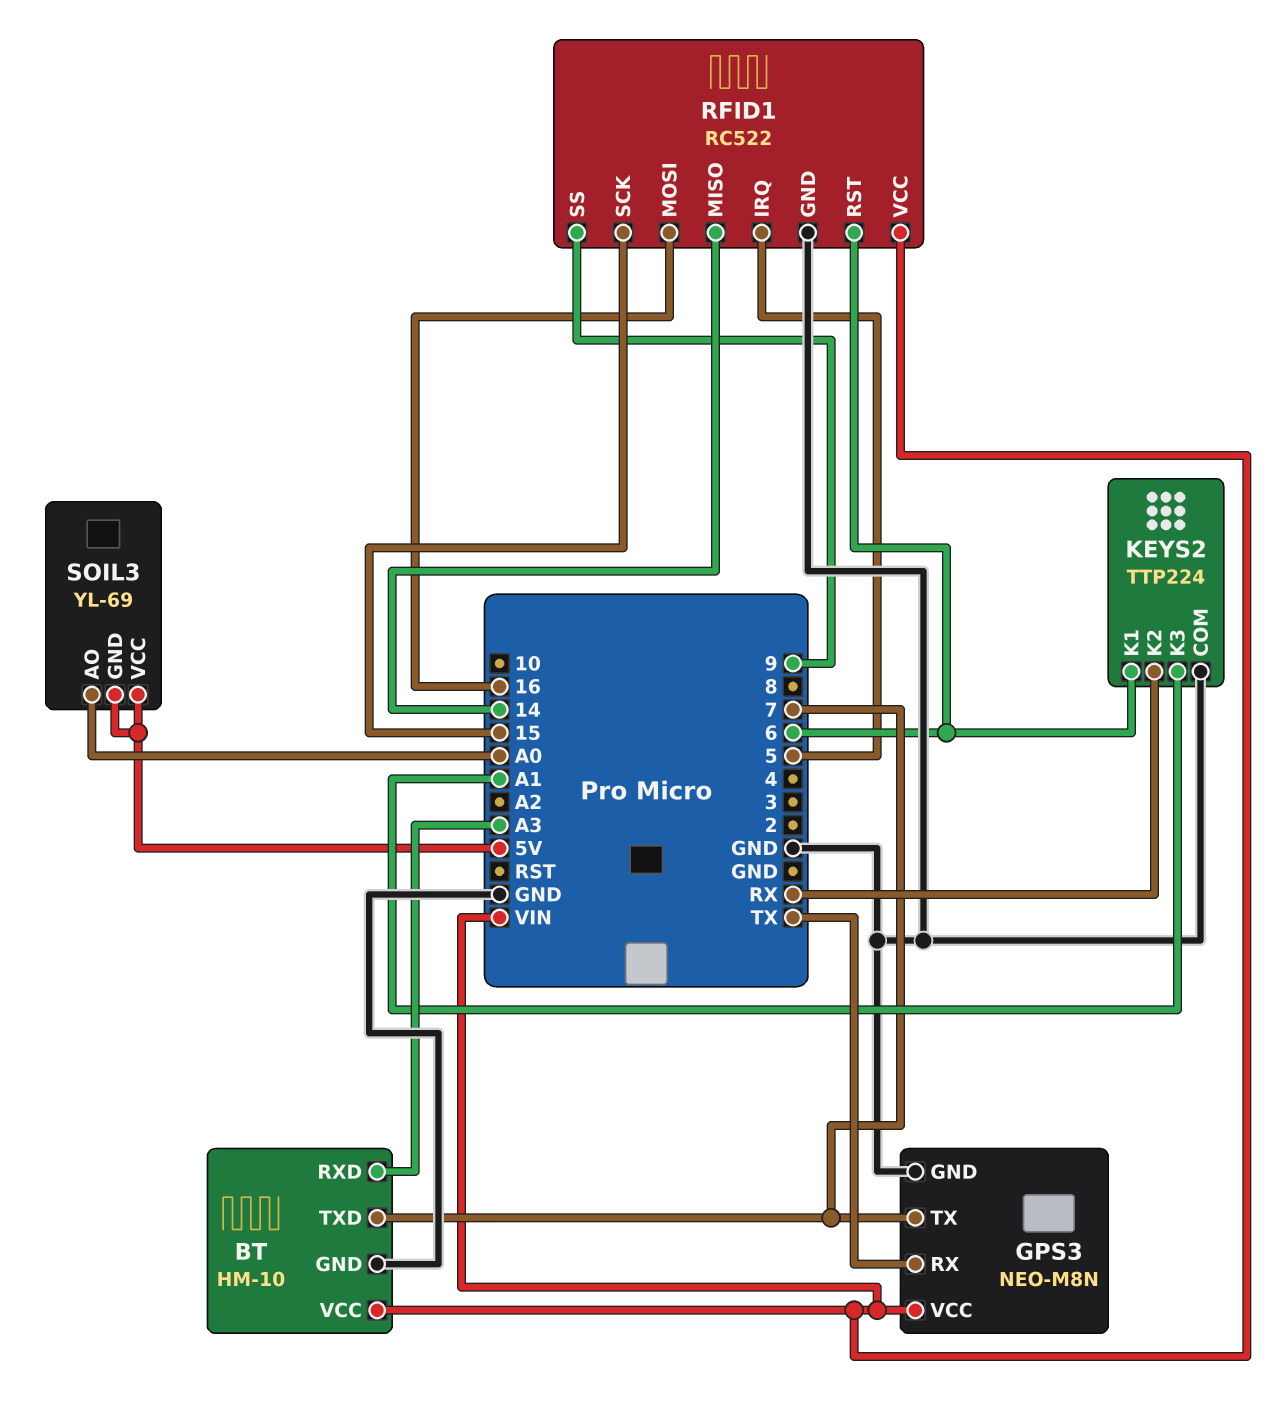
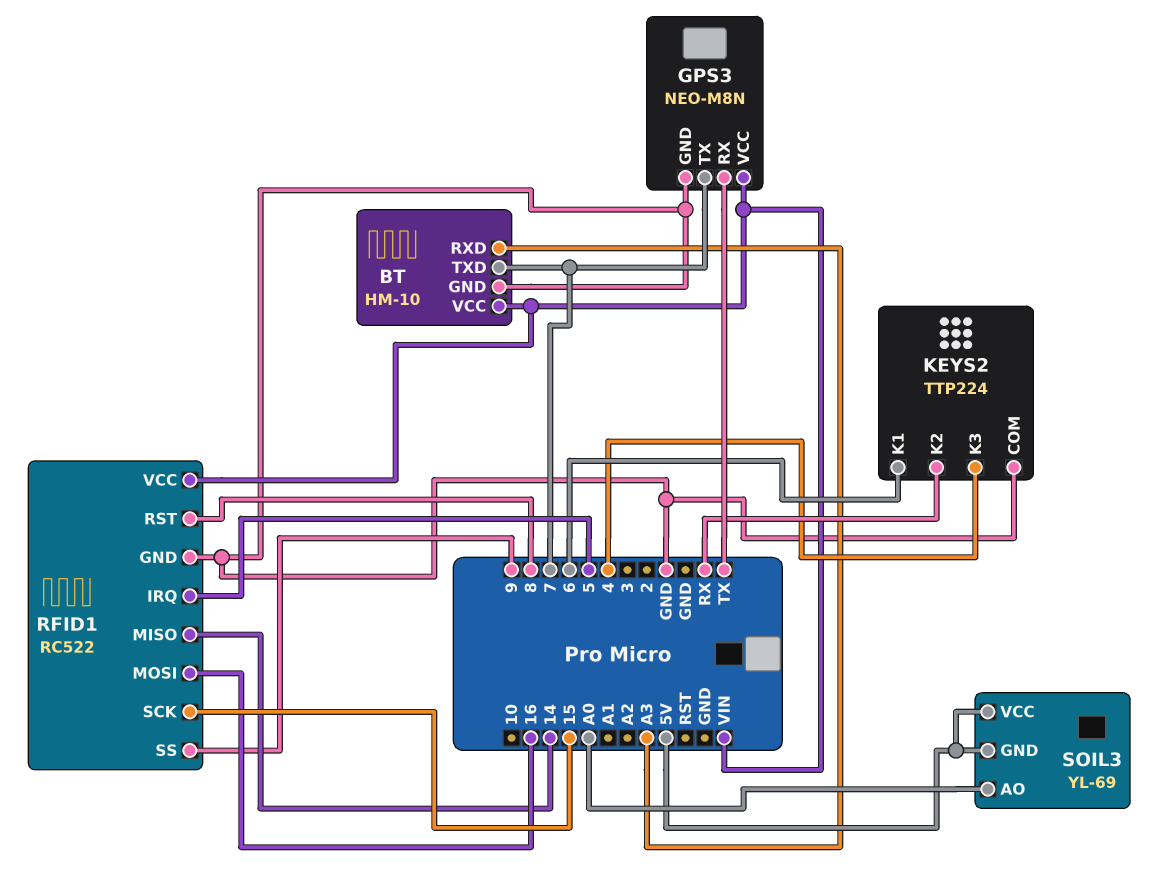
KEYS2 pin K3: A1 -> 4
RFID1 pin RST: 6 -> 8

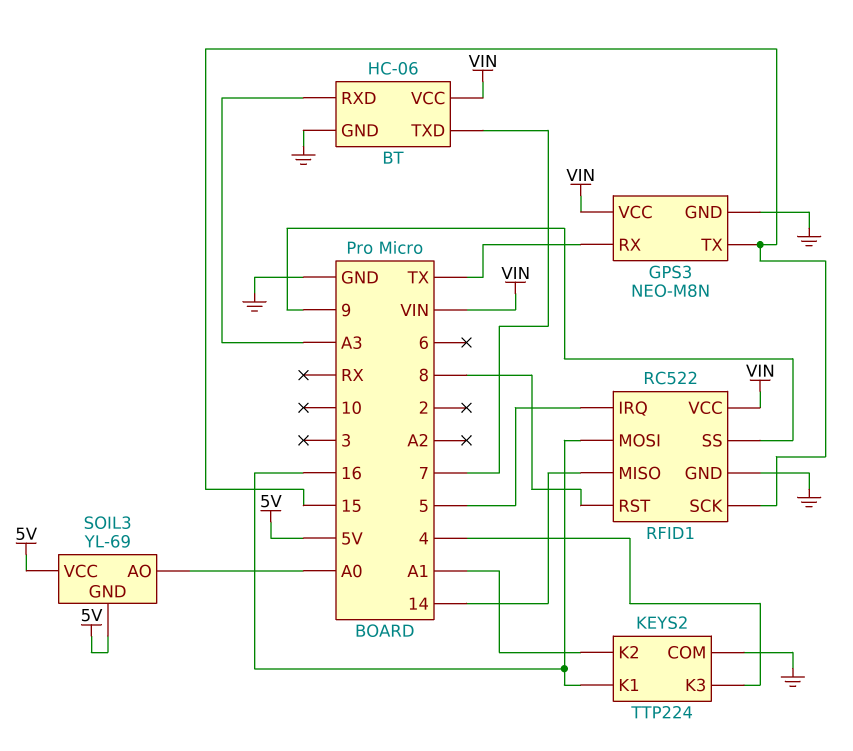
BT: HM-10 -> HC-06
GPS3 pin TX: 7 -> 15
KEYS2 pin K1: 6 -> 16
KEYS2 pin K2: RX -> A1

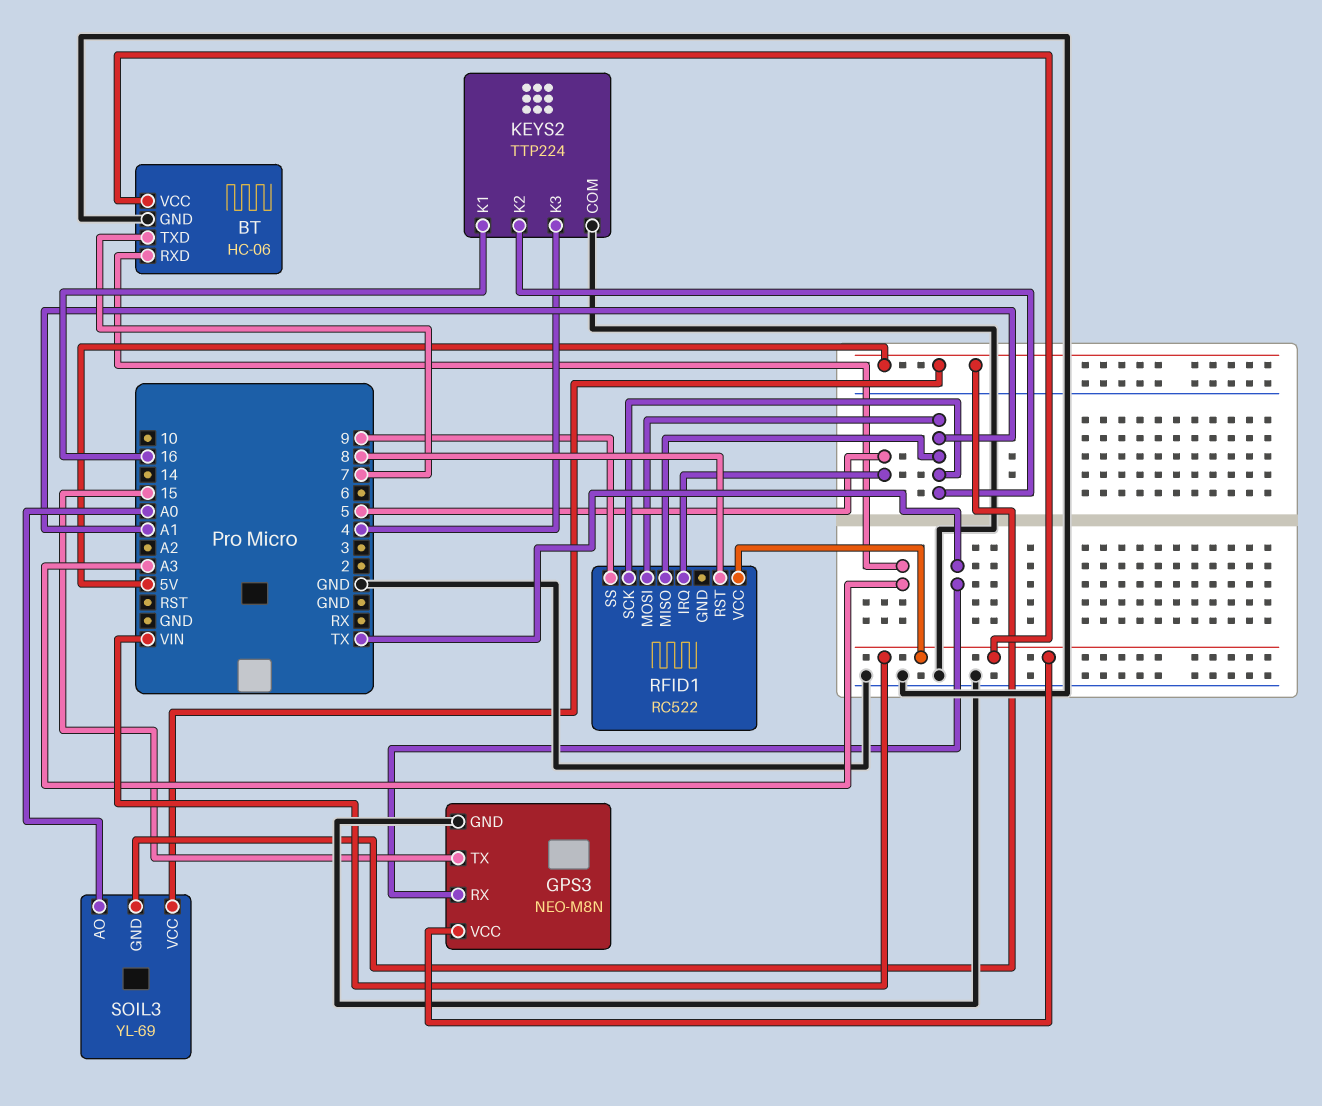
RFID1 pin GND: GND -> none
RFID1 pin MISO: 14 -> A1
RFID1 pin MOSI: 16 -> A1
RFID1 pin SCK: 15 -> A1

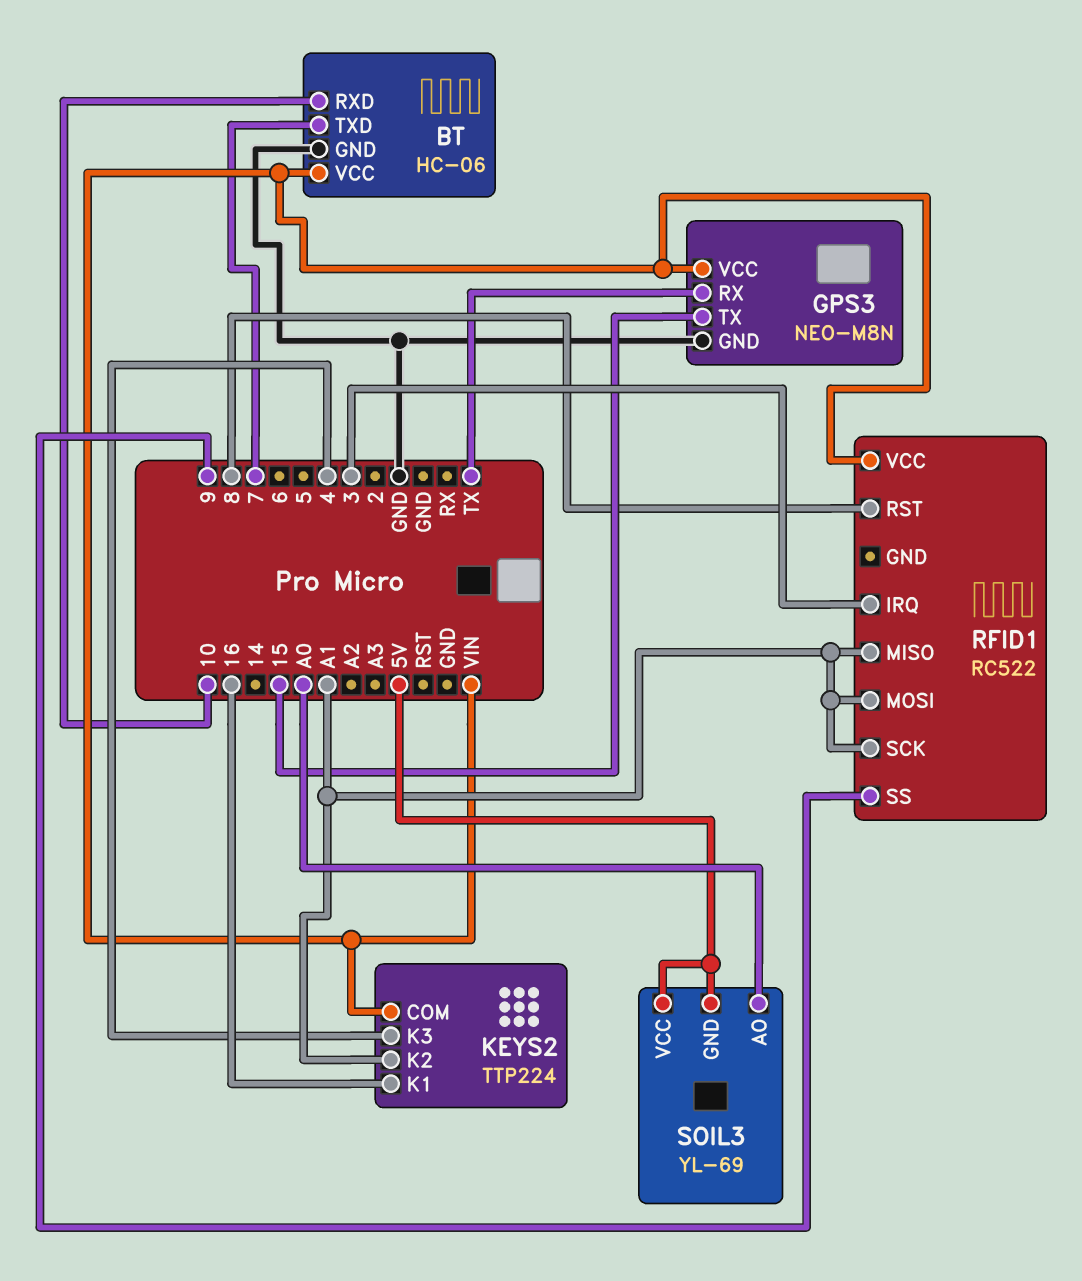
BT pin RXD: A3 -> 10
KEYS2 pin COM: GND -> VIN
RFID1 pin IRQ: 5 -> 3

